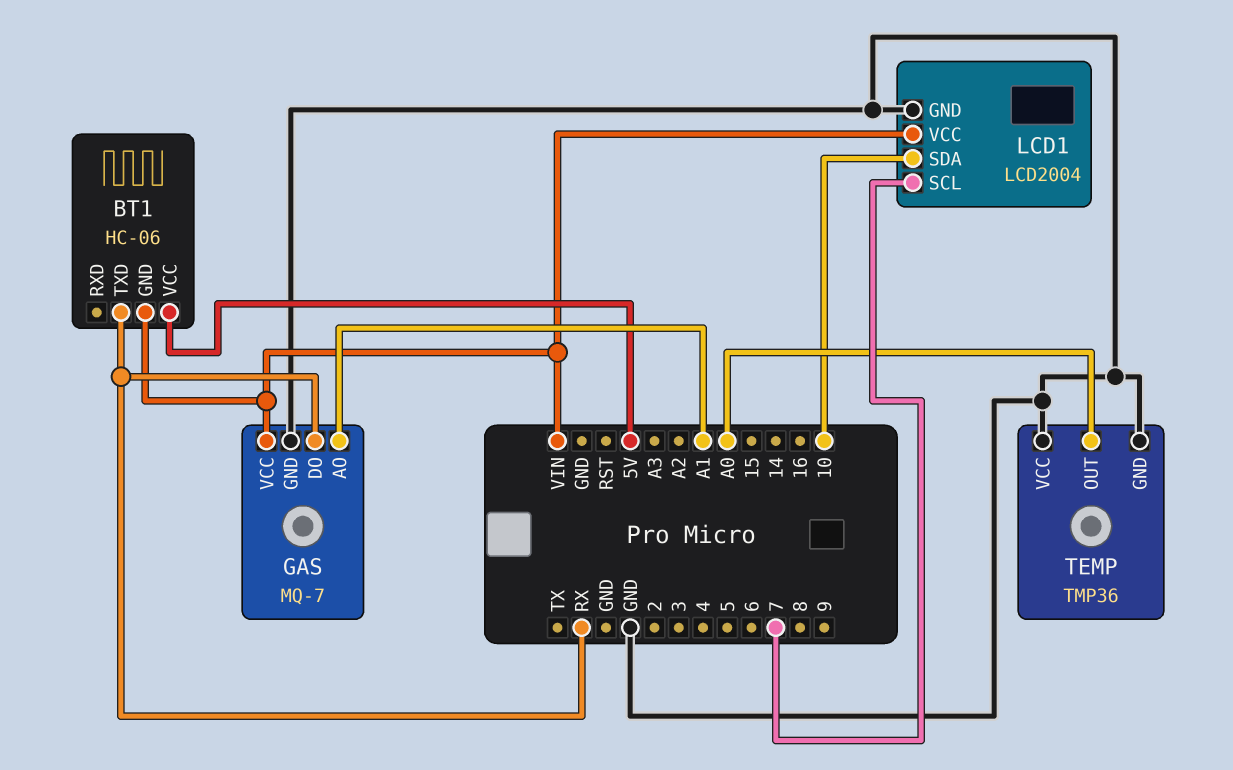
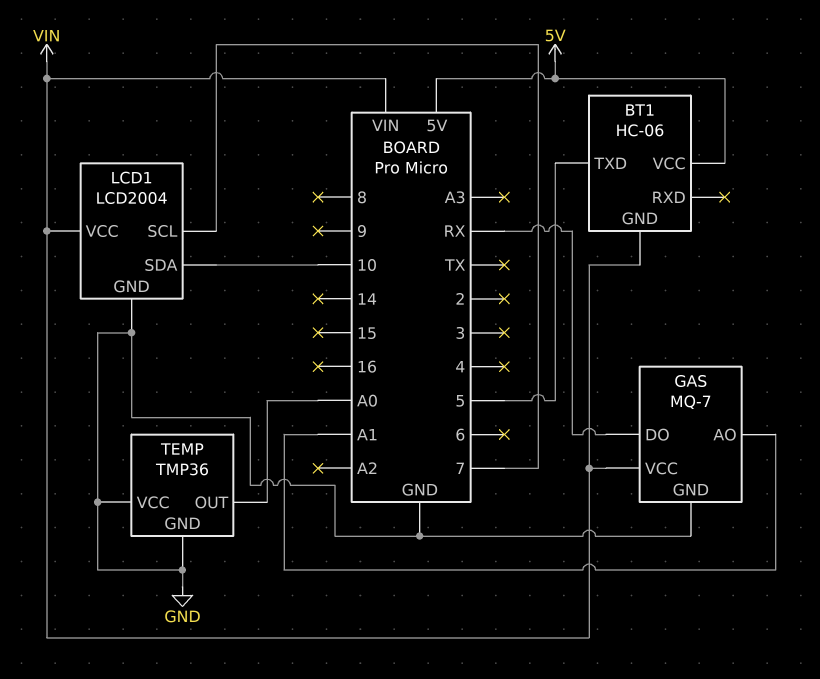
BT1 pin TXD: RX -> 5

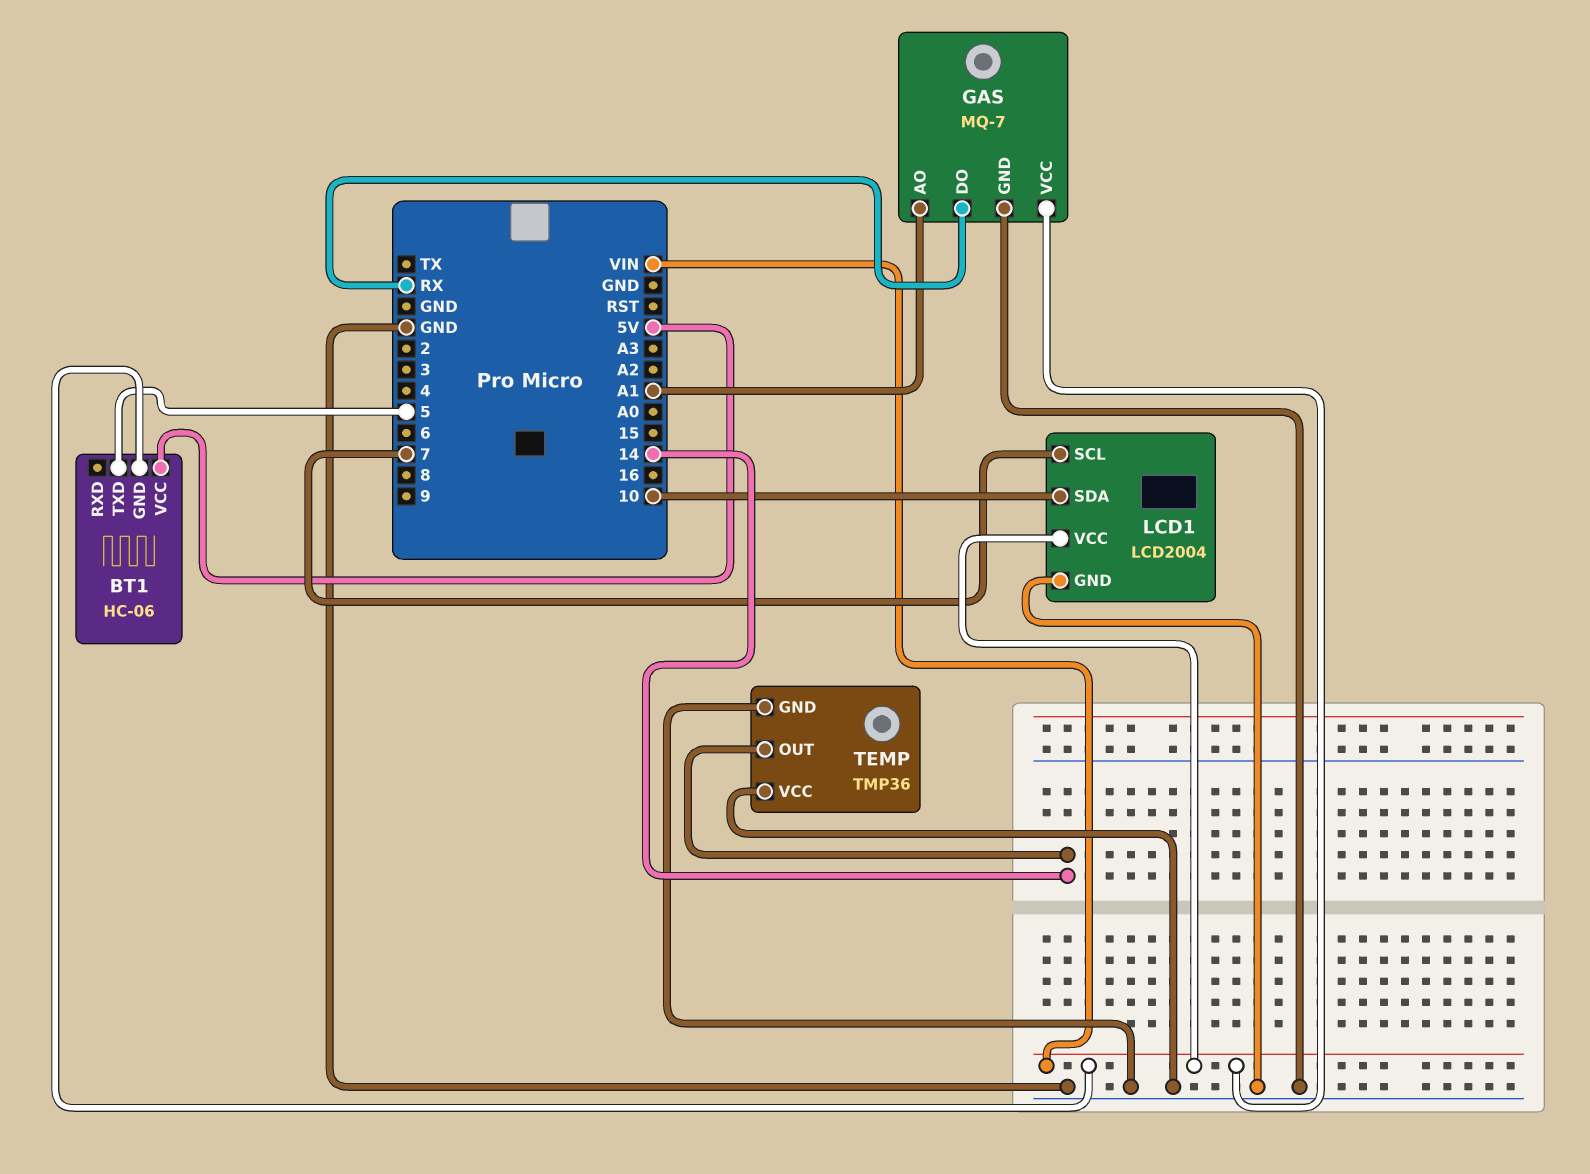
TEMP pin OUT: A0 -> 14

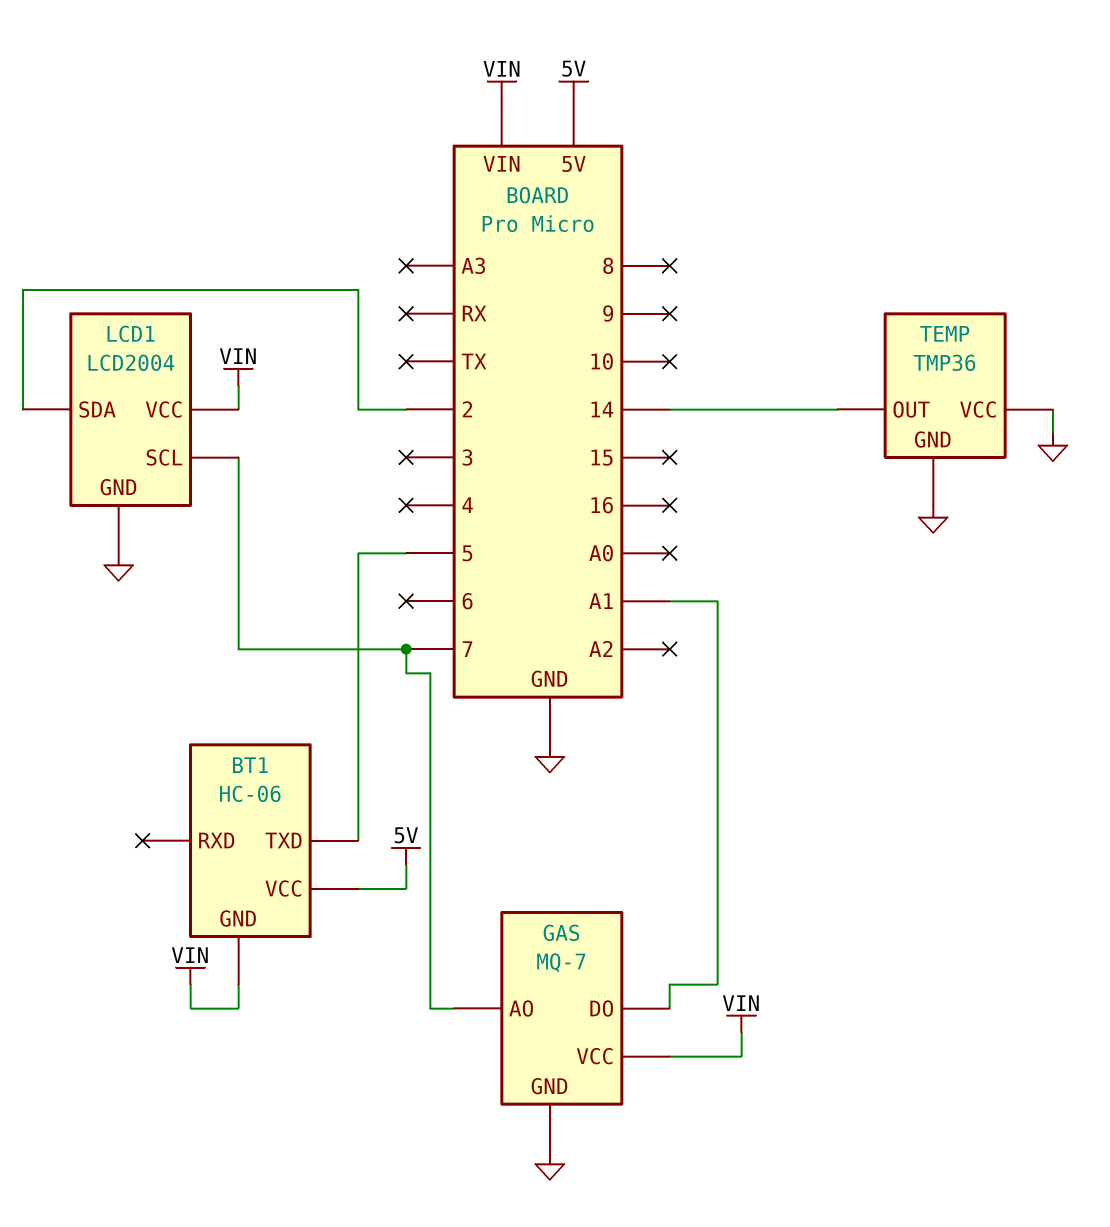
GAS pin AO: A1 -> 7
GAS pin DO: RX -> A1
LCD1 pin SDA: 10 -> 2

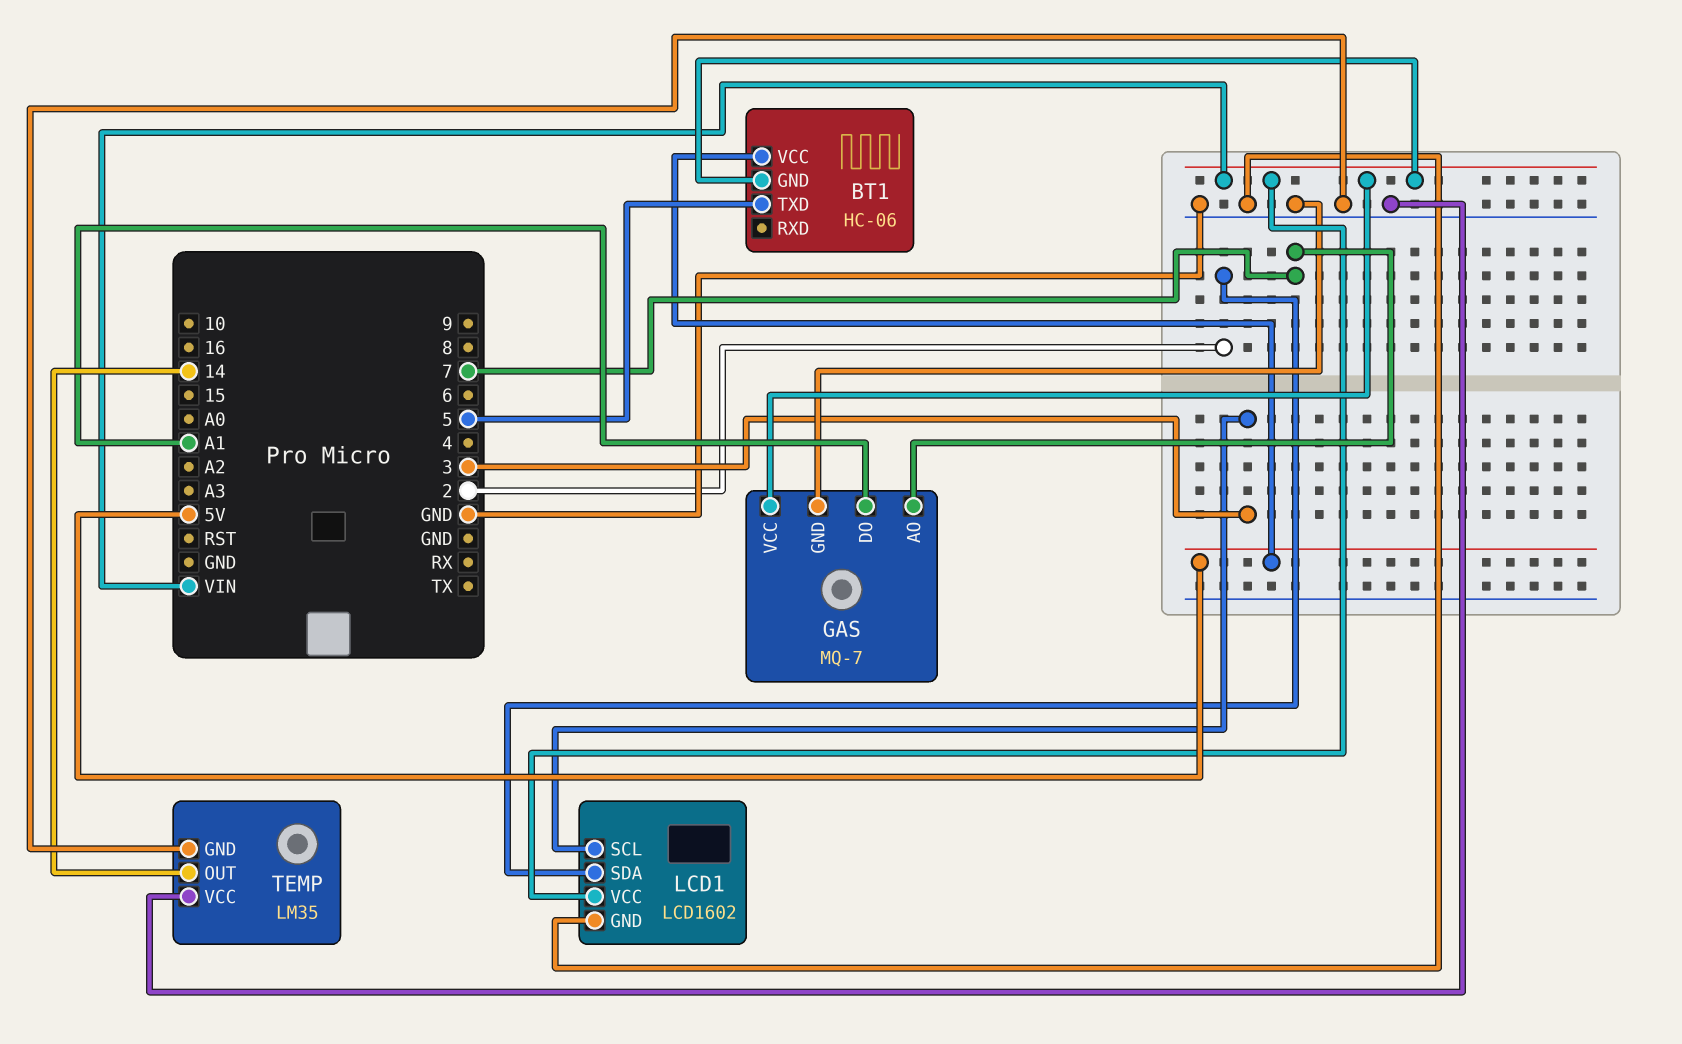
LCD1: LCD2004 -> LCD1602
LCD1 pin SCL: 7 -> 3
TEMP: TMP36 -> LM35

